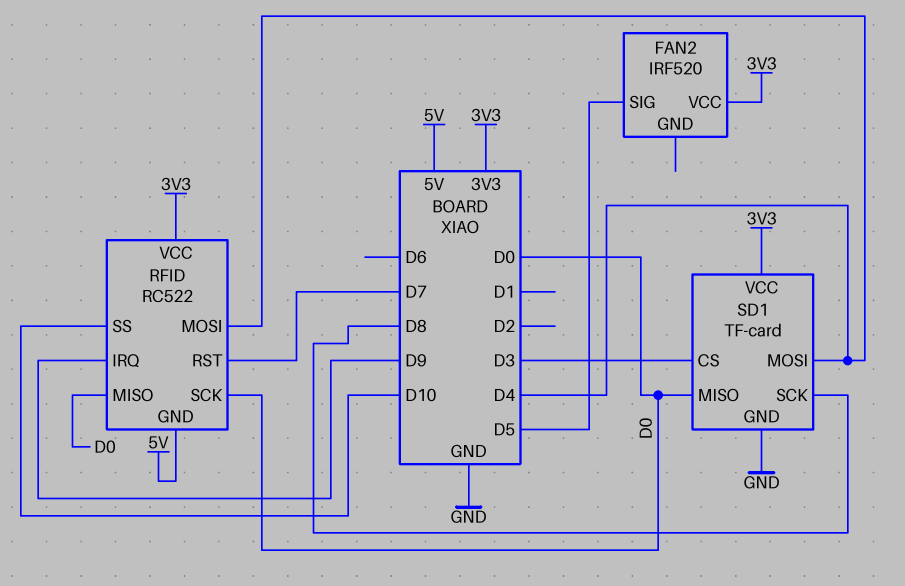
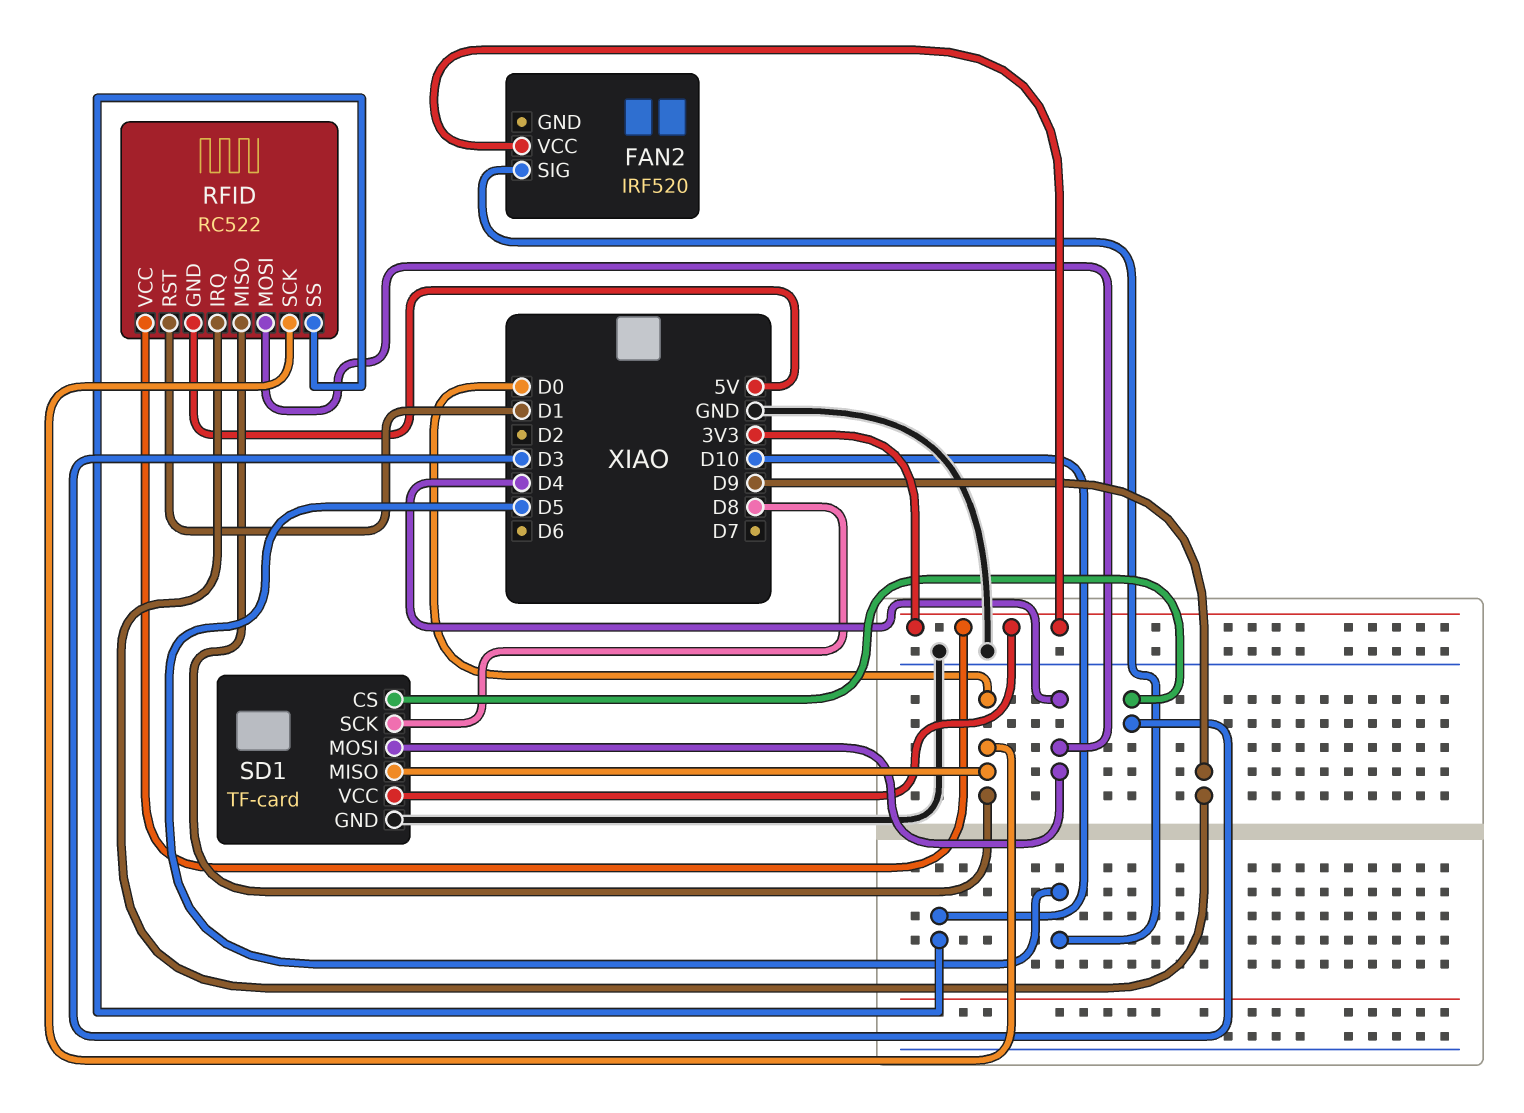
RFID pin RST: D7 -> D1

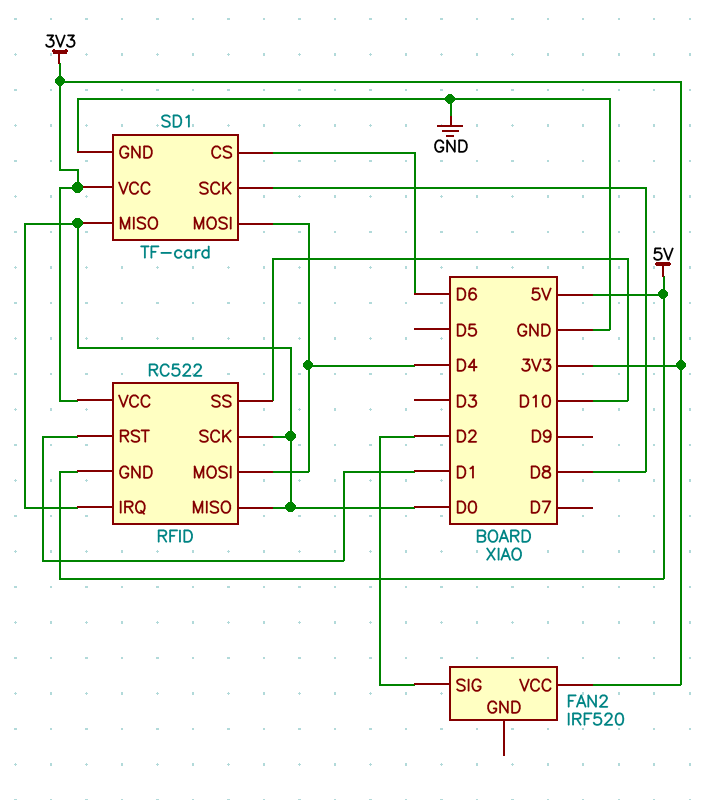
FAN2 pin SIG: D5 -> D2
RFID pin IRQ: D9 -> D0
SD1 pin CS: D3 -> D6

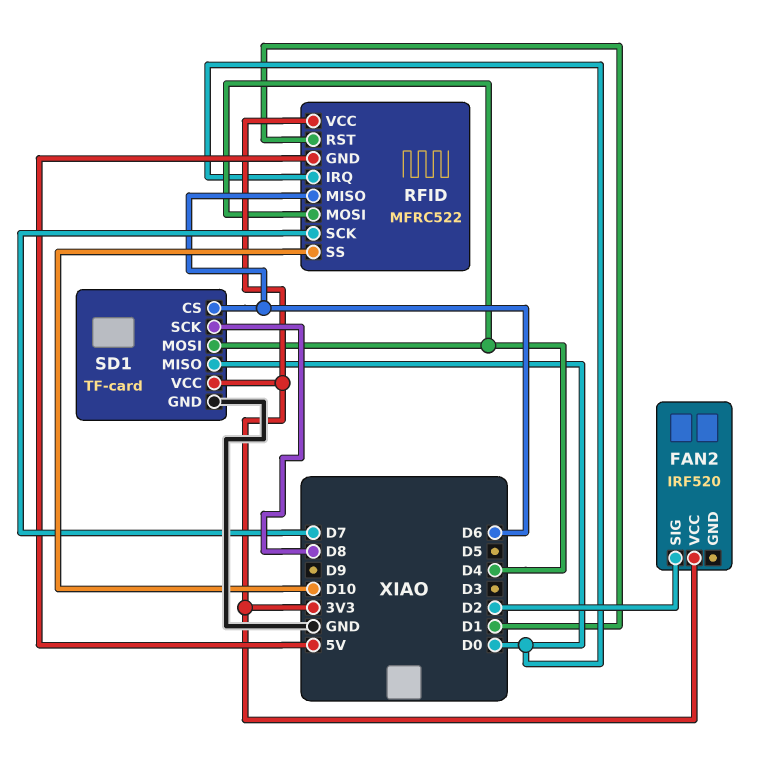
RFID: RC522 -> MFRC522
RFID pin MISO: D0 -> D6
RFID pin SCK: D0 -> D7

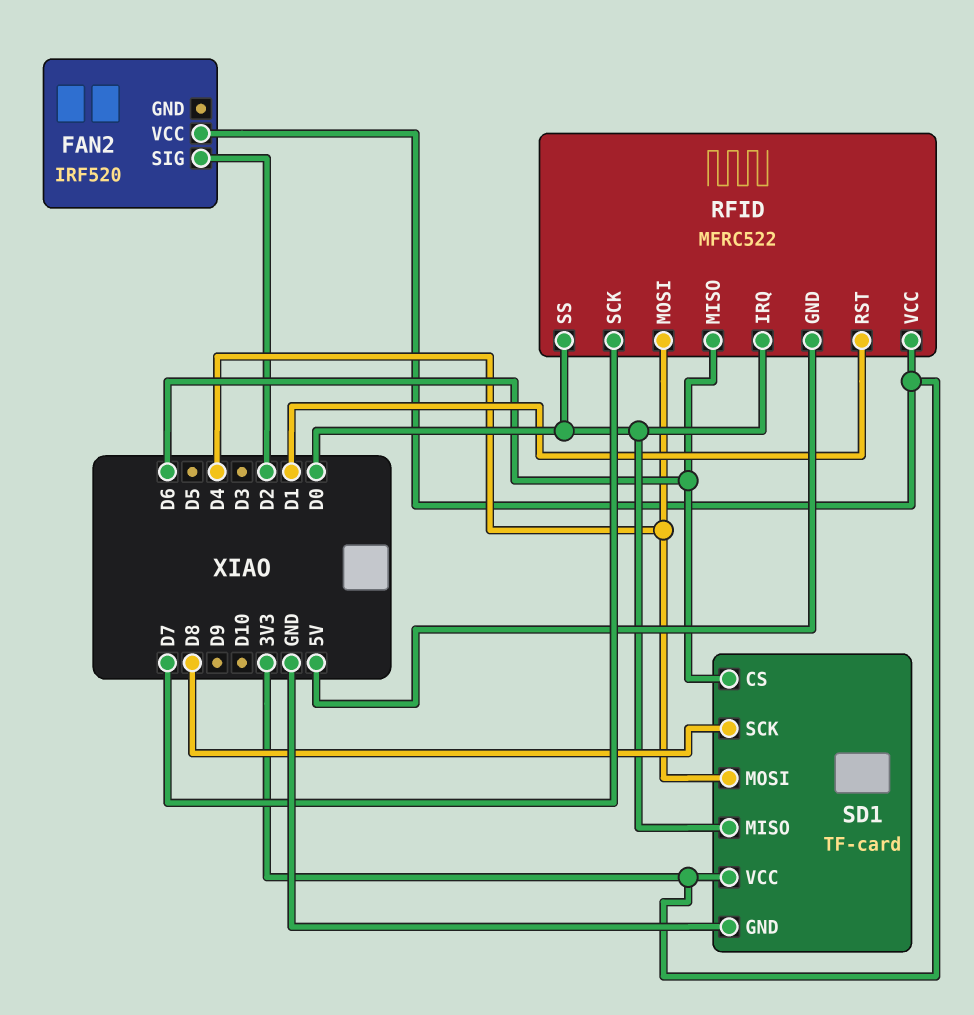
RFID pin SS: D10 -> D0

